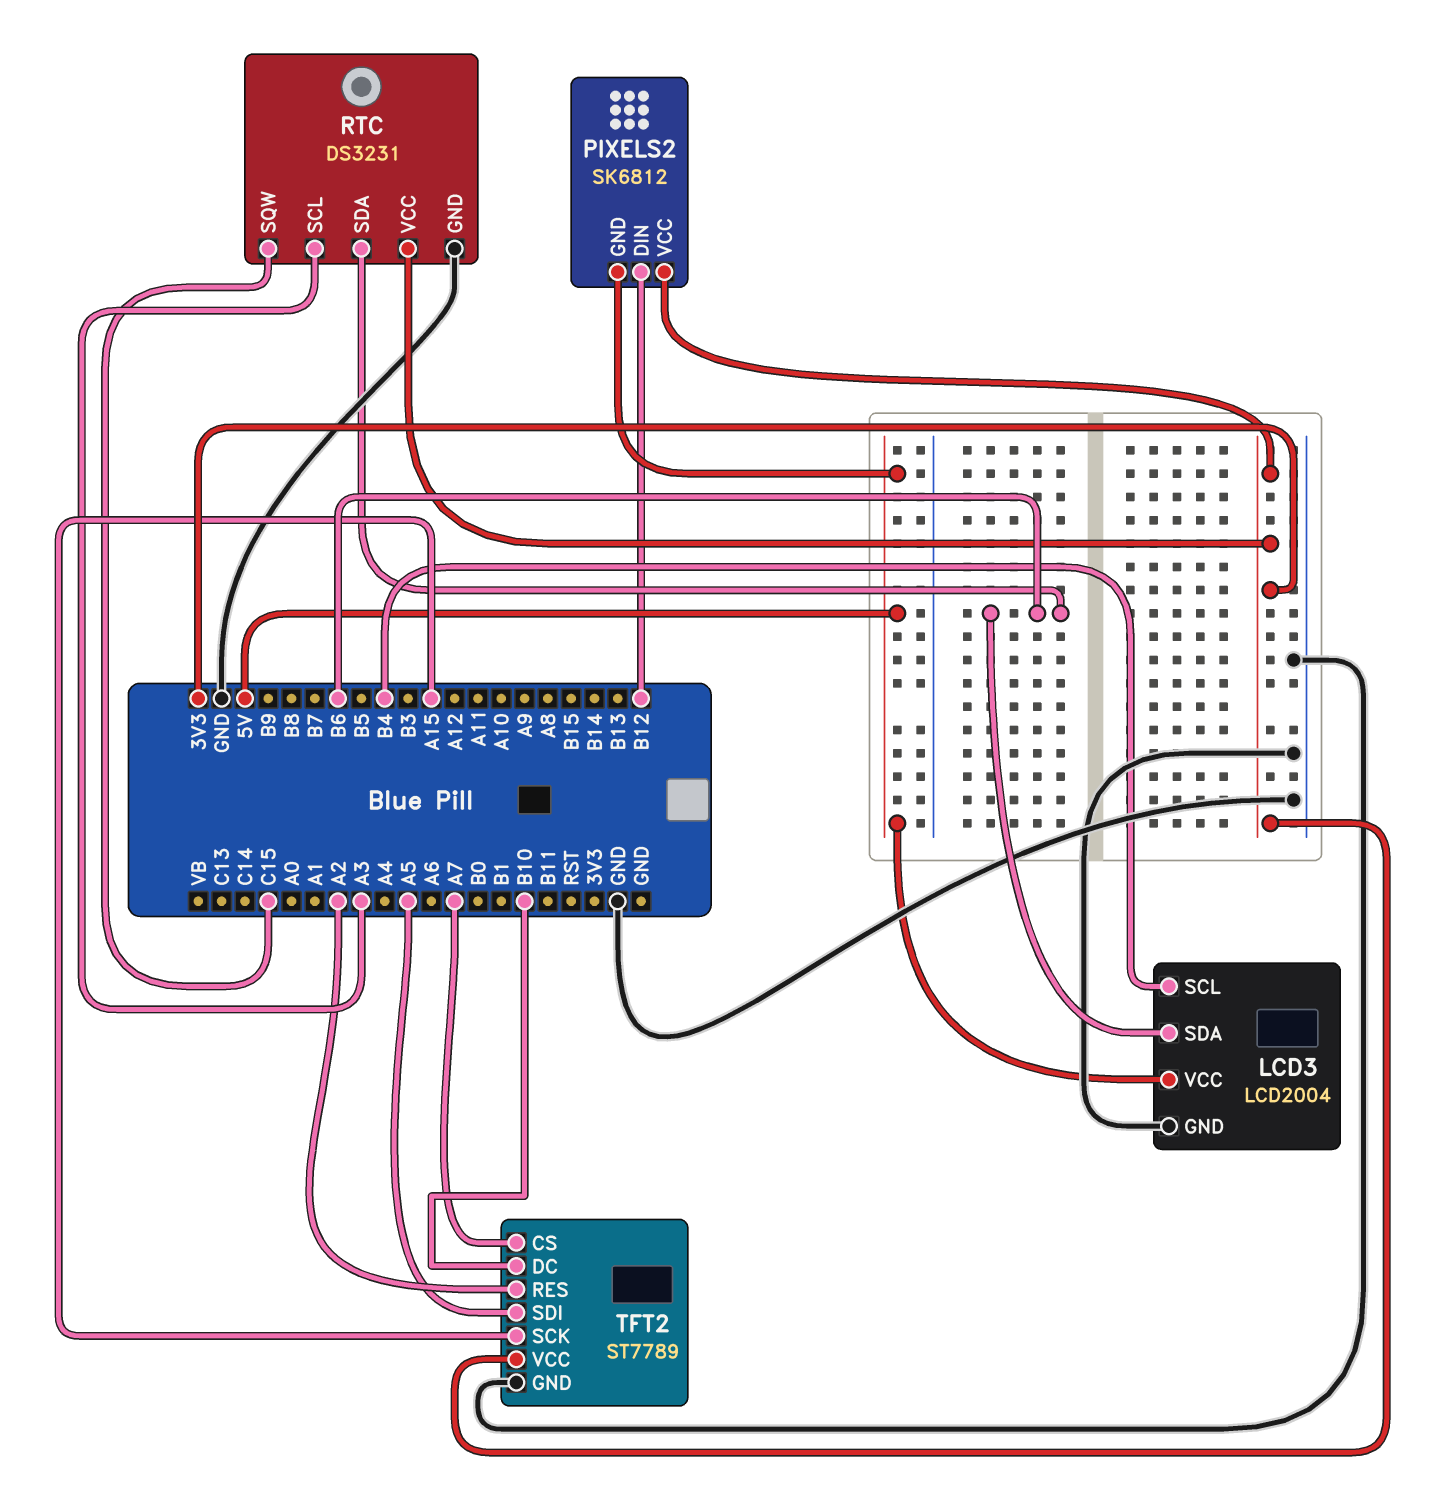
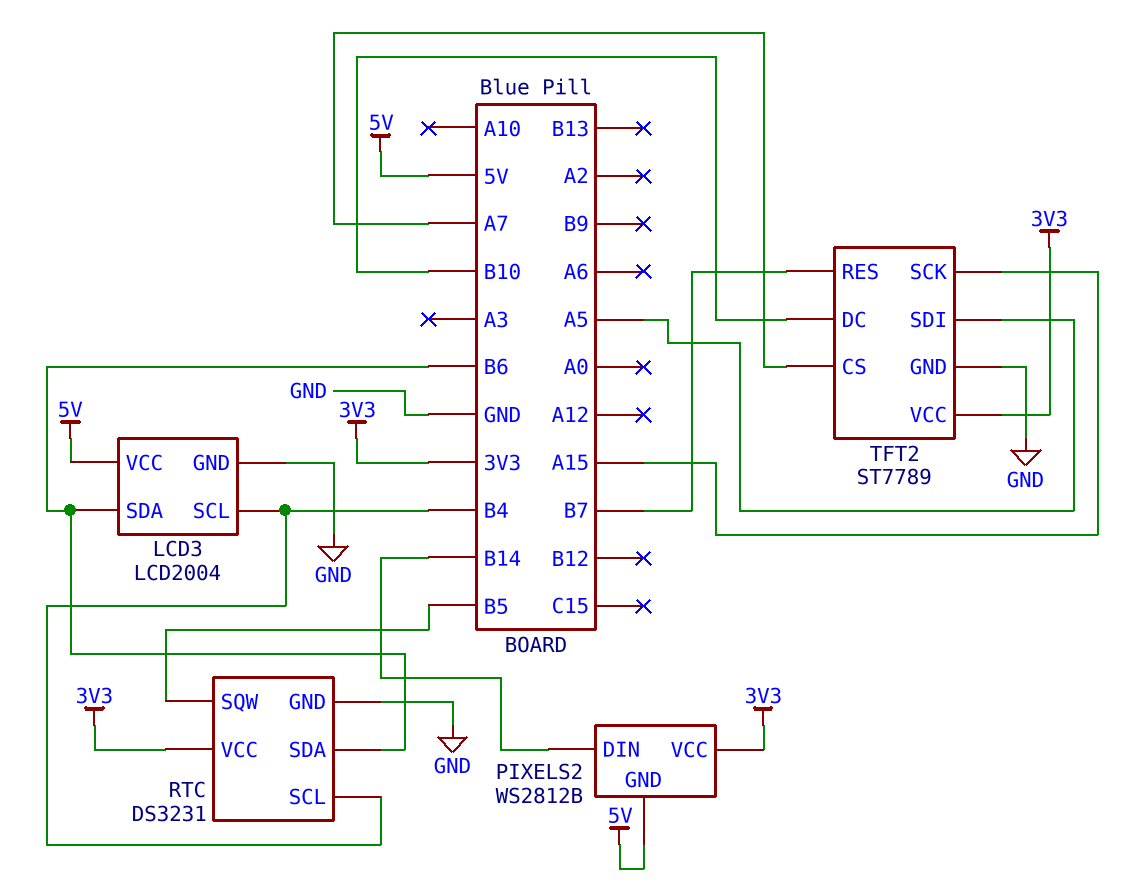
PIXELS2: SK6812 -> WS2812B
PIXELS2 pin DIN: B12 -> B14
RTC pin SCL: A3 -> B4
RTC pin SQW: C15 -> B5
TFT2 pin RES: A2 -> B7

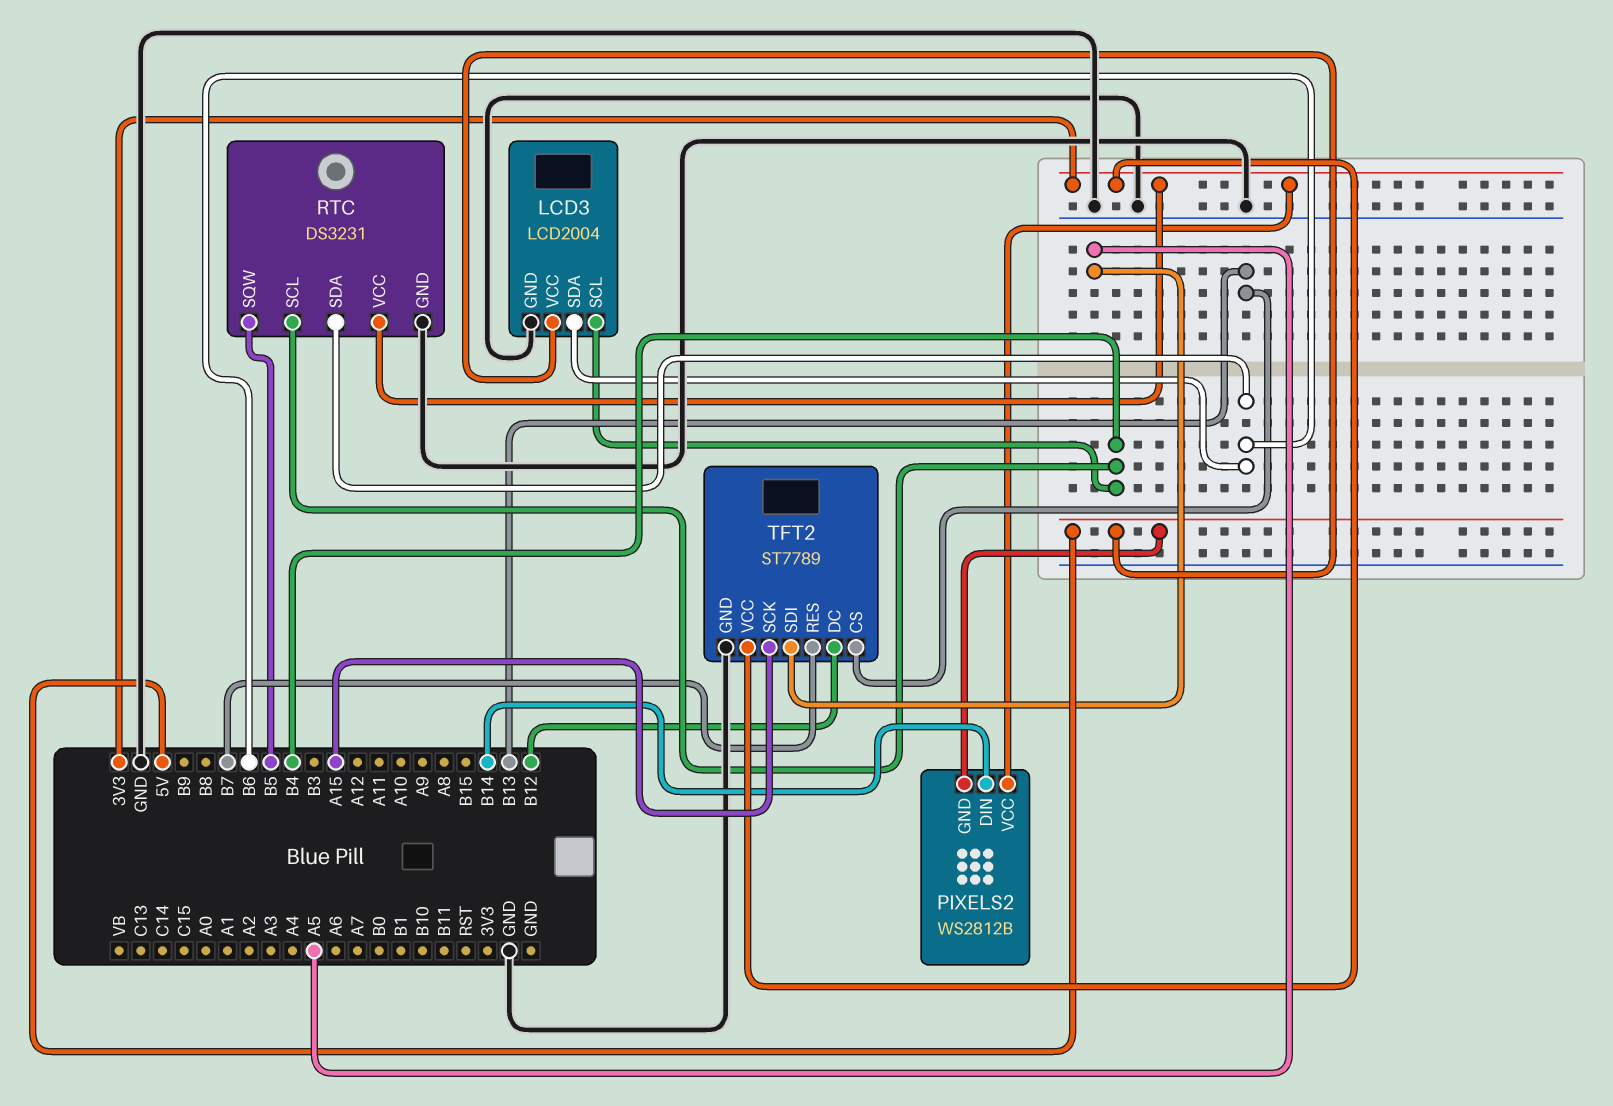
TFT2 pin CS: A7 -> B13
TFT2 pin DC: B10 -> B12

